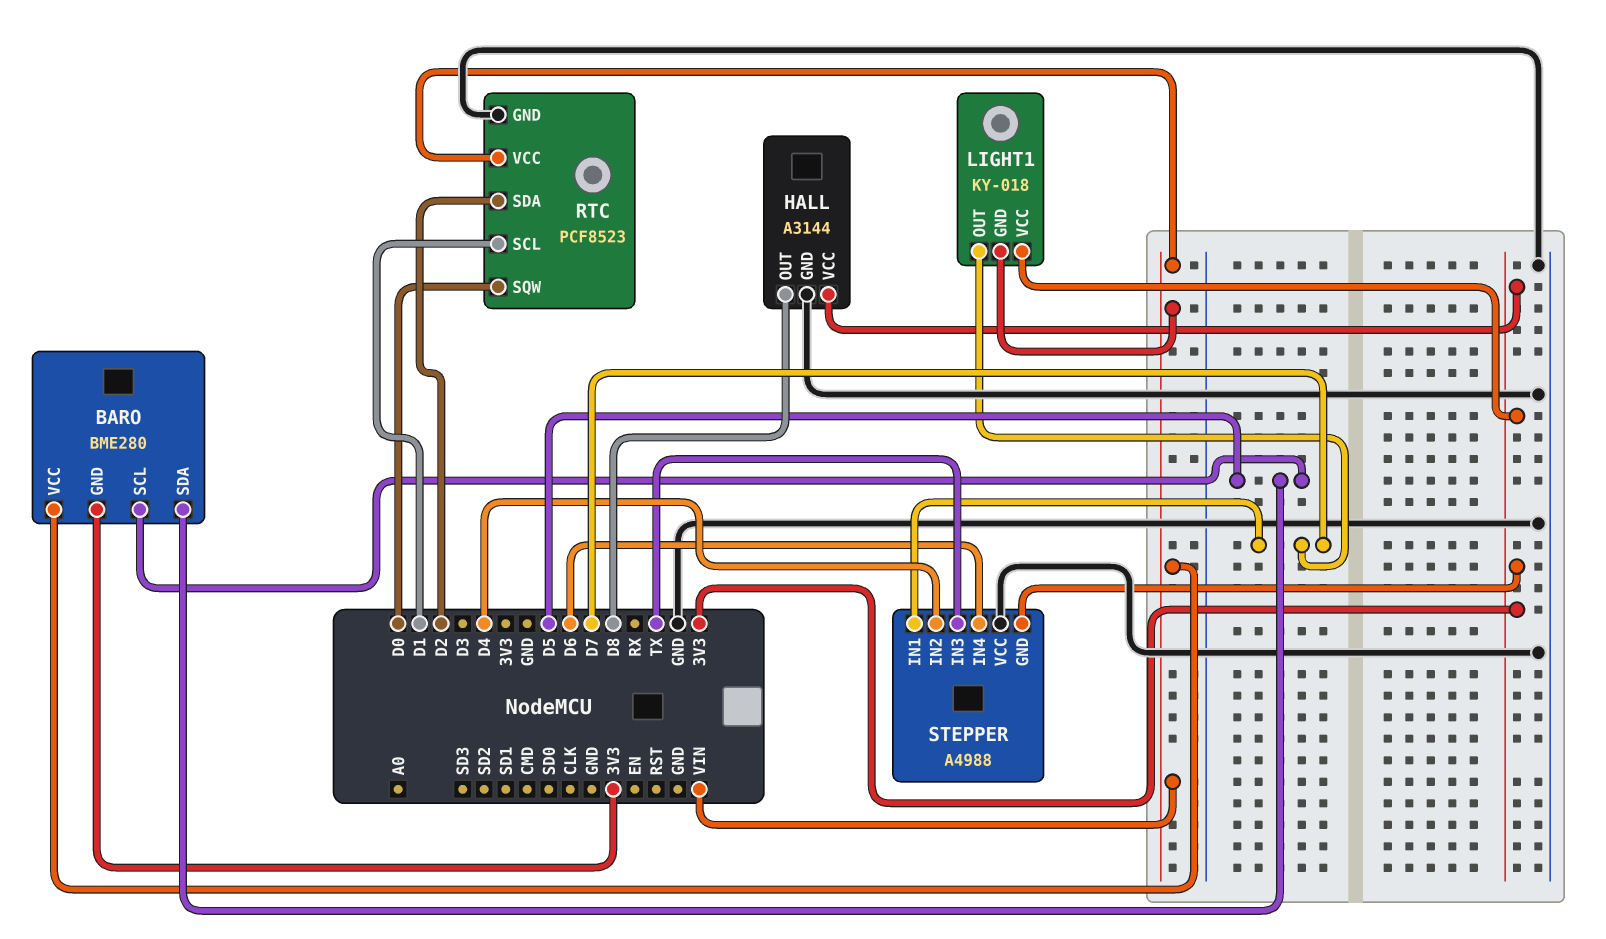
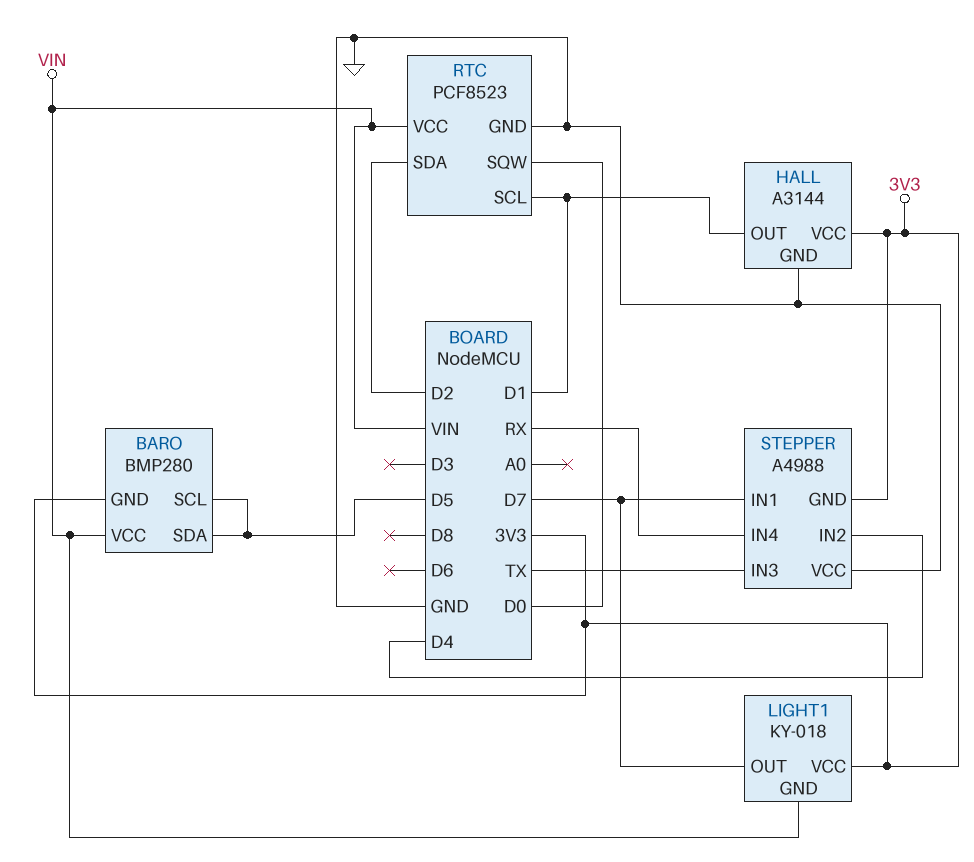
BARO: BME280 -> BMP280
HALL pin OUT: D8 -> D1
STEPPER pin IN4: D6 -> RX

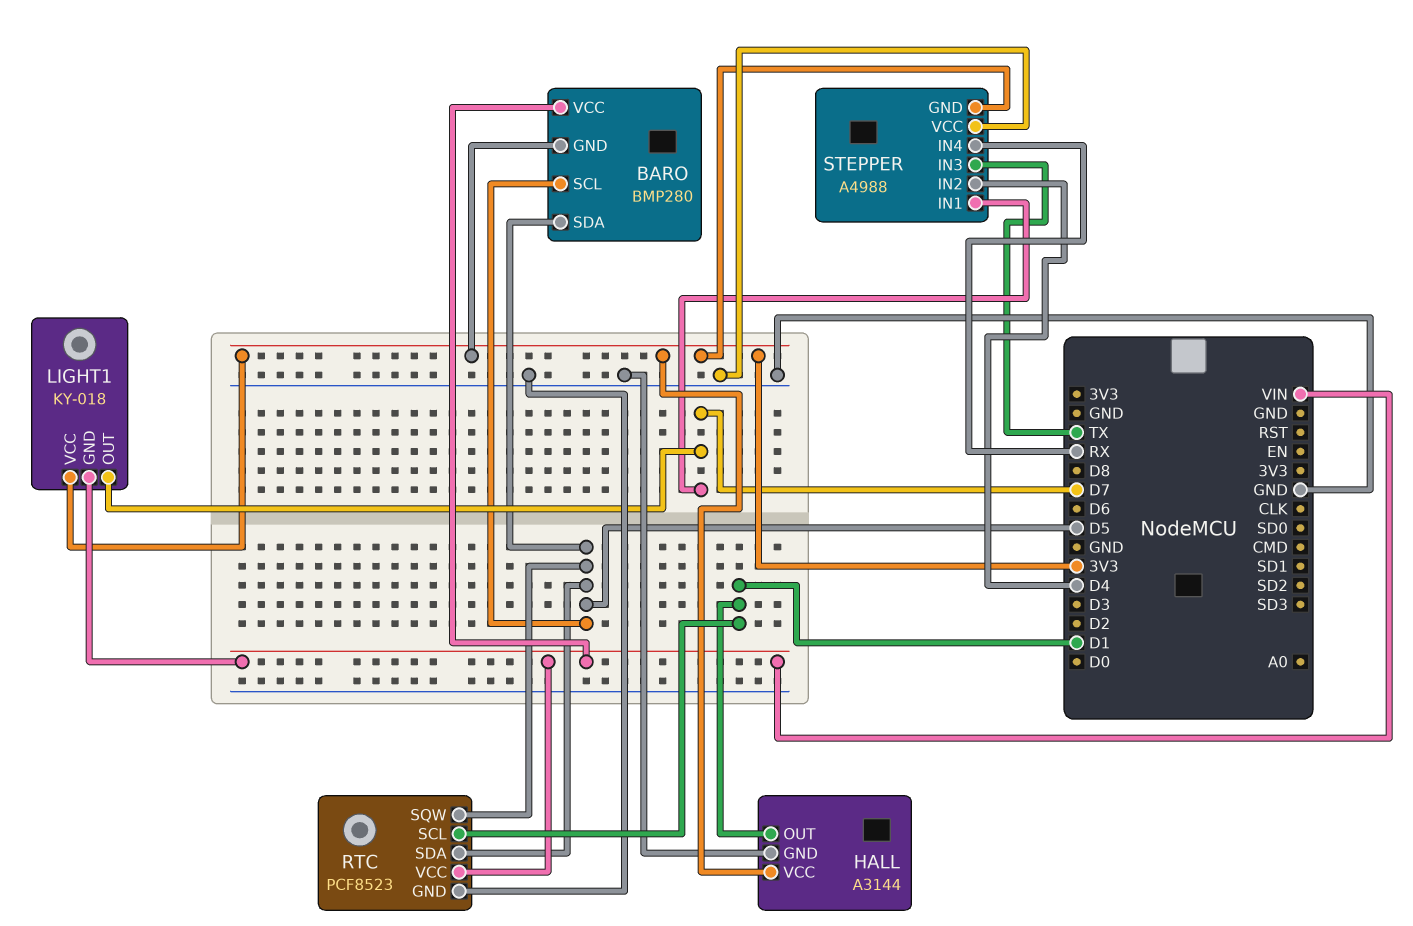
RTC pin SDA: D2 -> D5
RTC pin SQW: D0 -> D5

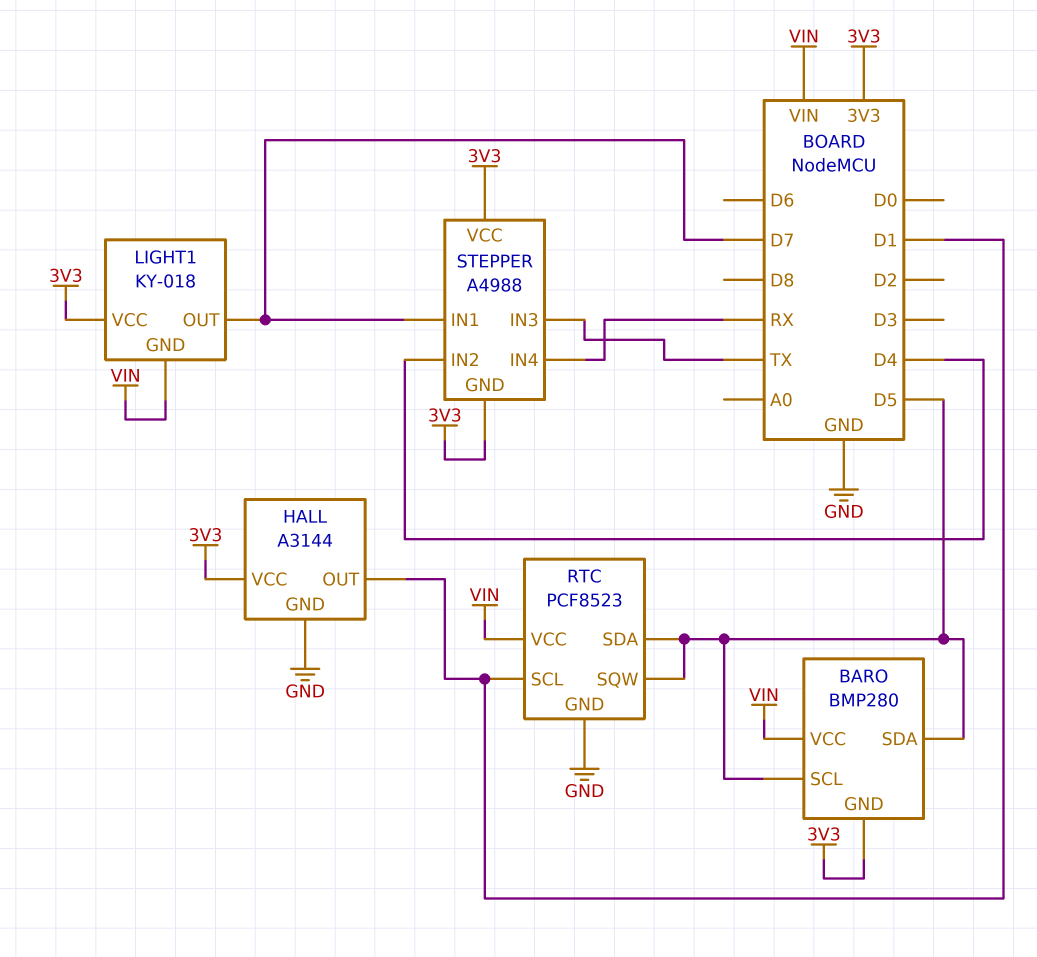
STEPPER pin VCC: GND -> 3V3

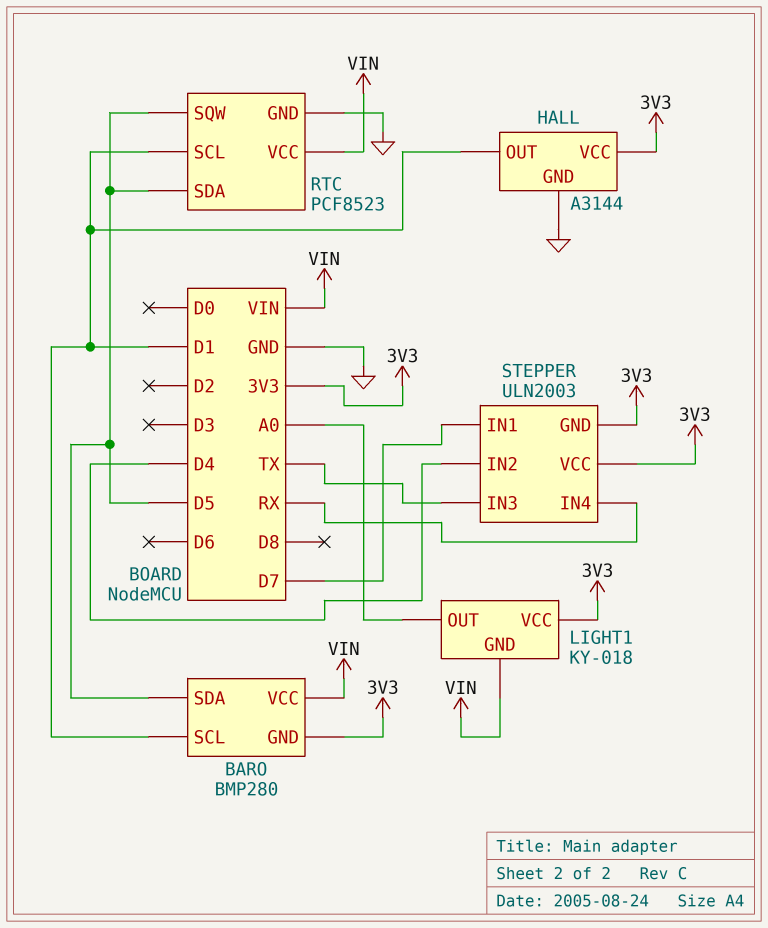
BARO pin SCL: D5 -> D1
LIGHT1 pin OUT: D7 -> A0
STEPPER: A4988 -> ULN2003

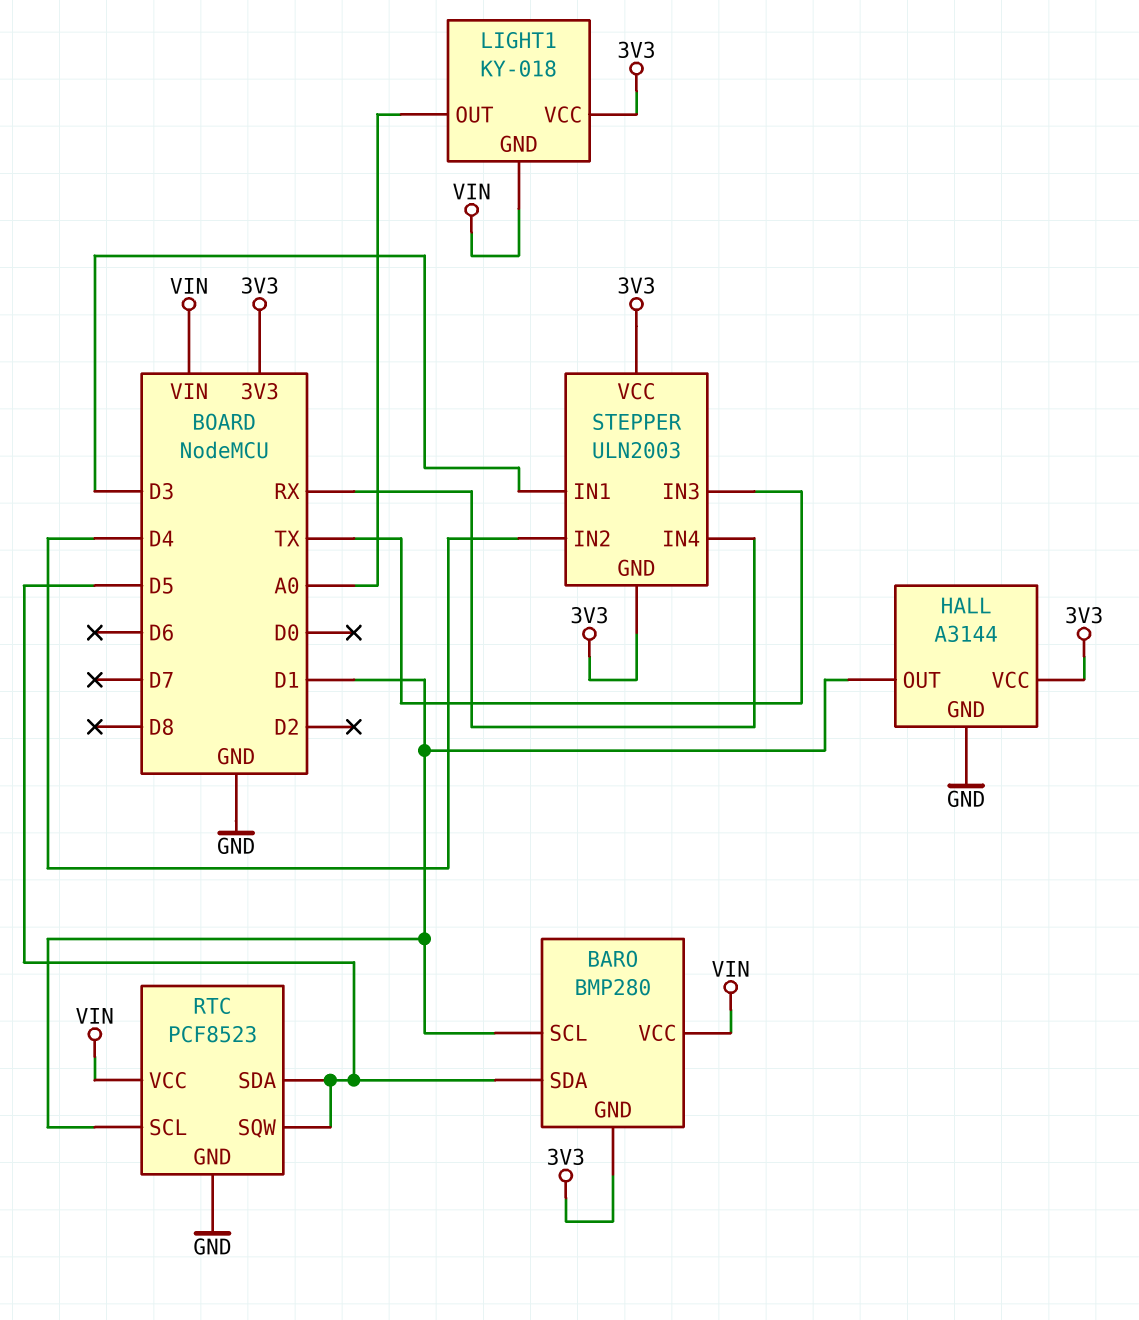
STEPPER pin IN1: D7 -> D3

